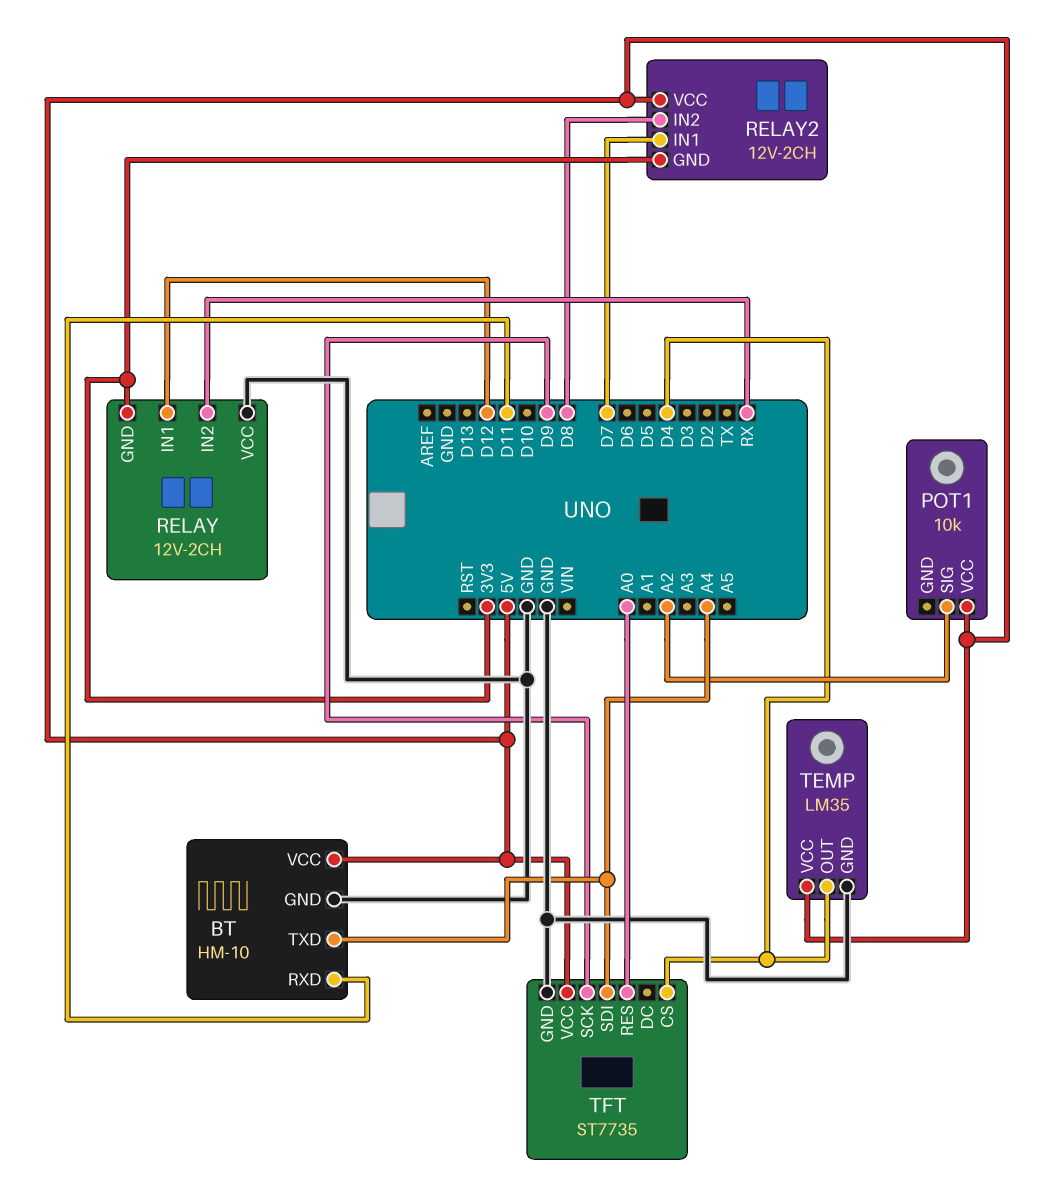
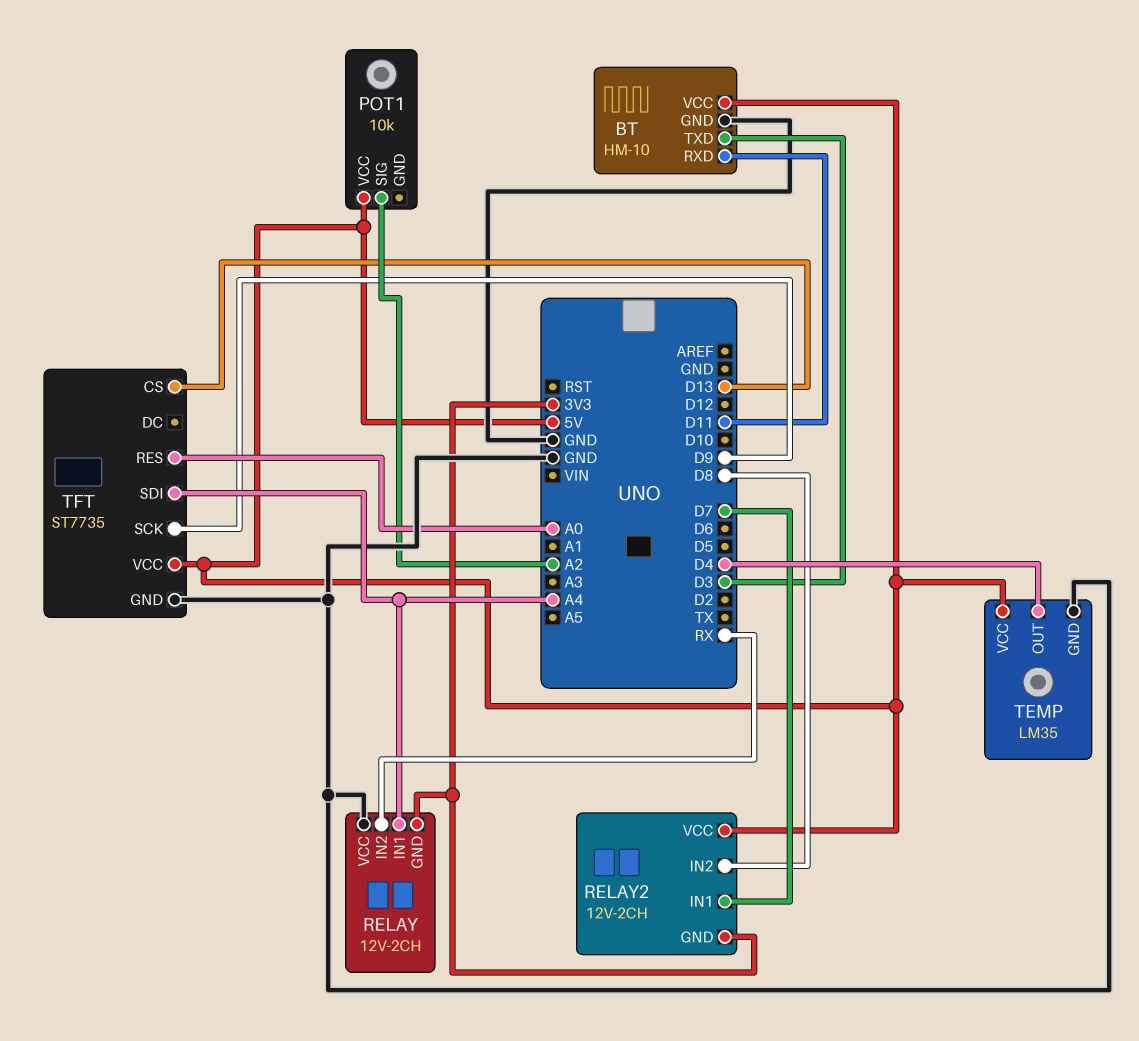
BT pin TXD: A4 -> D3
RELAY pin IN1: D12 -> A4
TFT pin CS: D4 -> D13

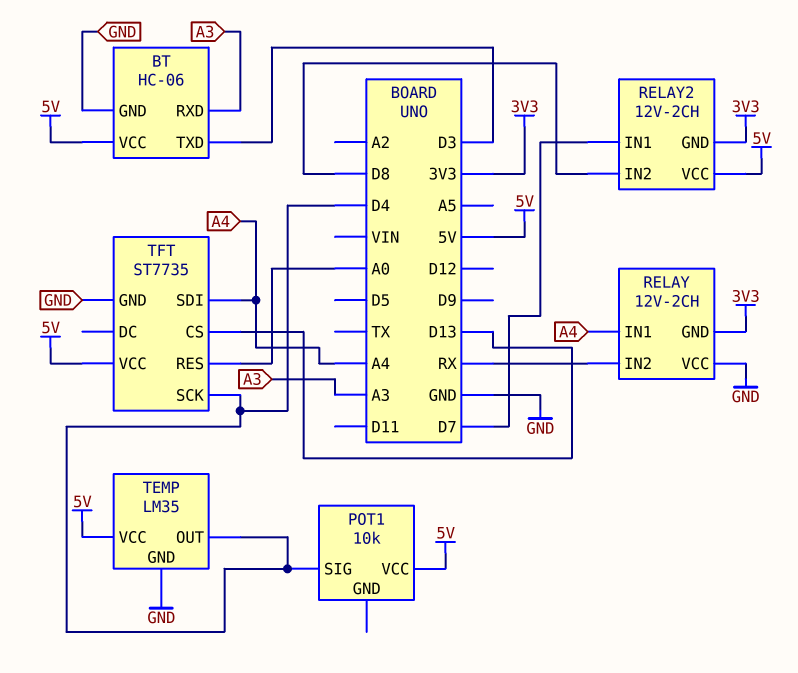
BT: HM-10 -> HC-06
BT pin RXD: D11 -> A3
POT1 pin SIG: A2 -> D4
TFT pin SCK: D9 -> D4

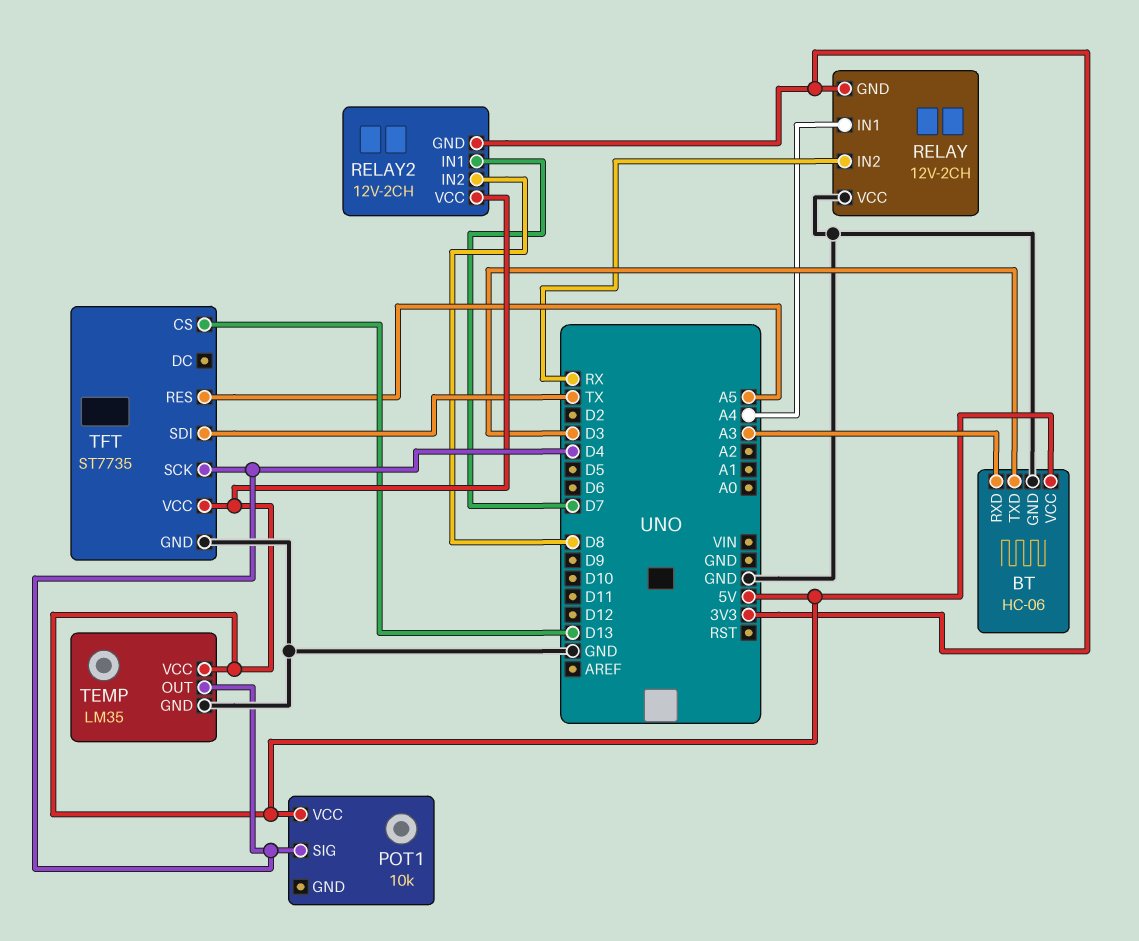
TFT pin RES: A0 -> A5
TFT pin SDI: A4 -> TX

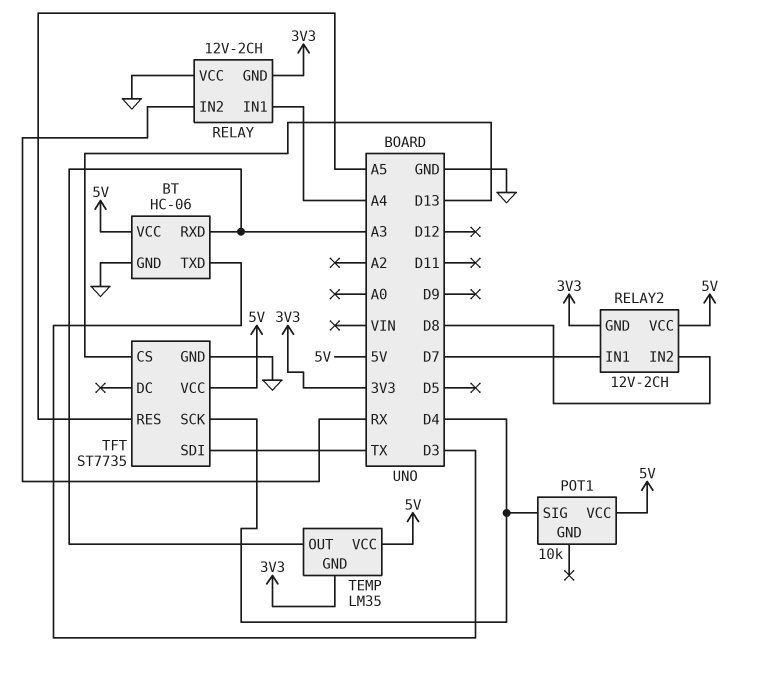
TEMP pin GND: GND -> 3V3
TEMP pin OUT: D4 -> A3

